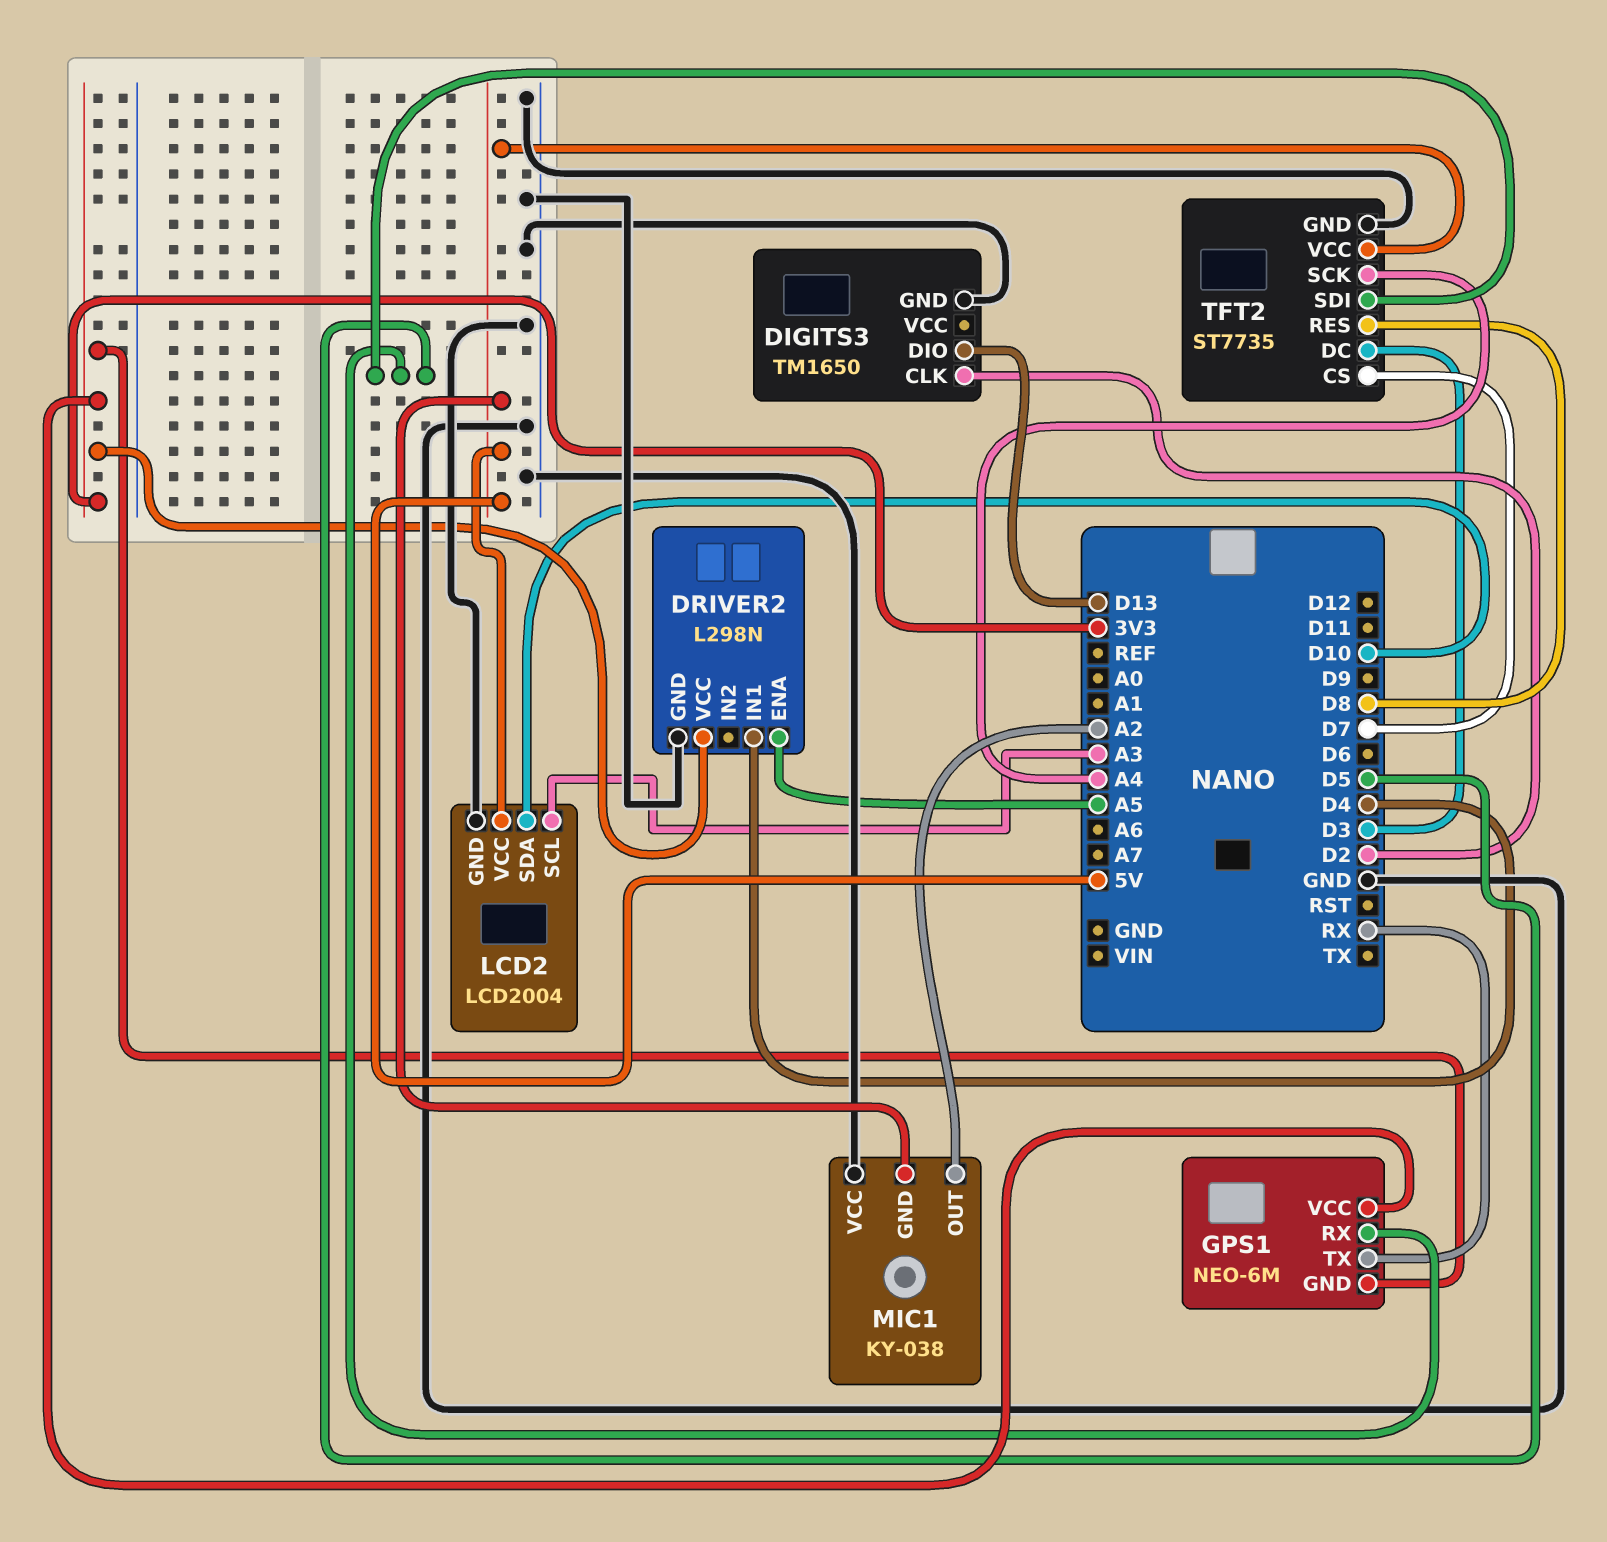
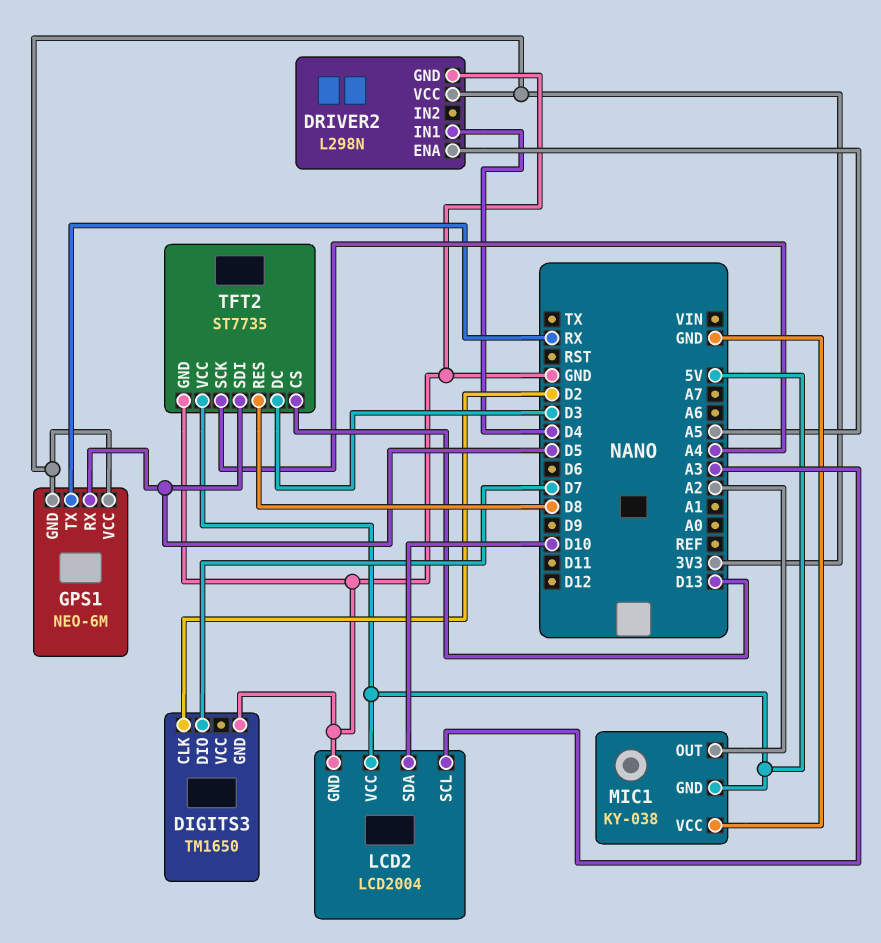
DIGITS3 pin DIO: D13 -> D7
TFT2 pin CS: D7 -> D13

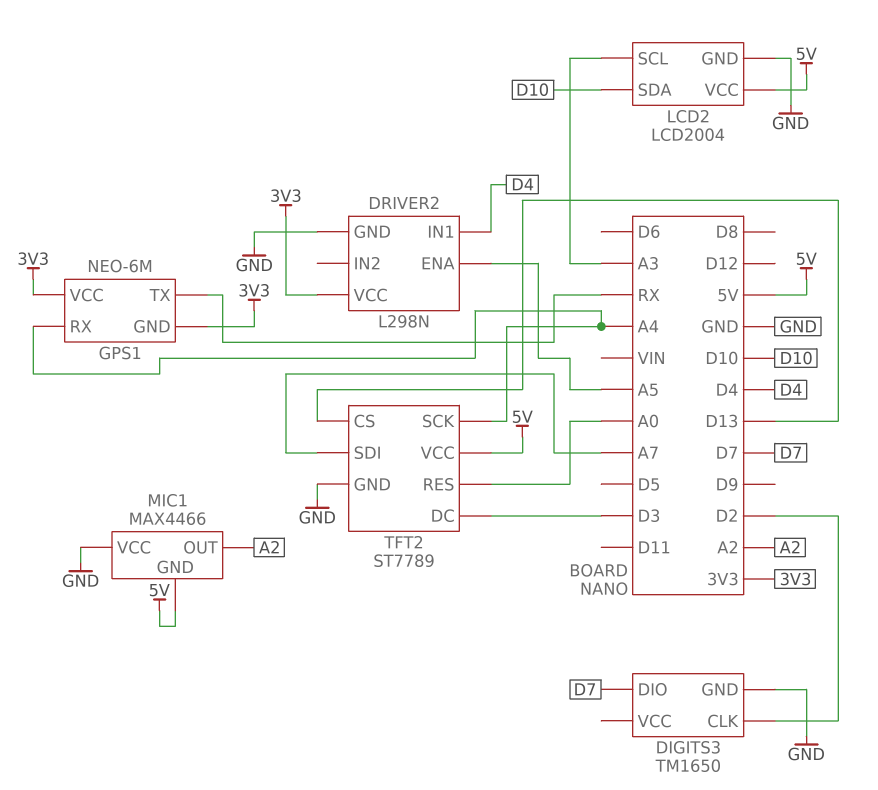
GPS1 pin RX: D5 -> A4
MIC1: KY-038 -> MAX4466
TFT2: ST7735 -> ST7789
TFT2 pin RES: D8 -> A0
TFT2 pin SDI: D5 -> A7

